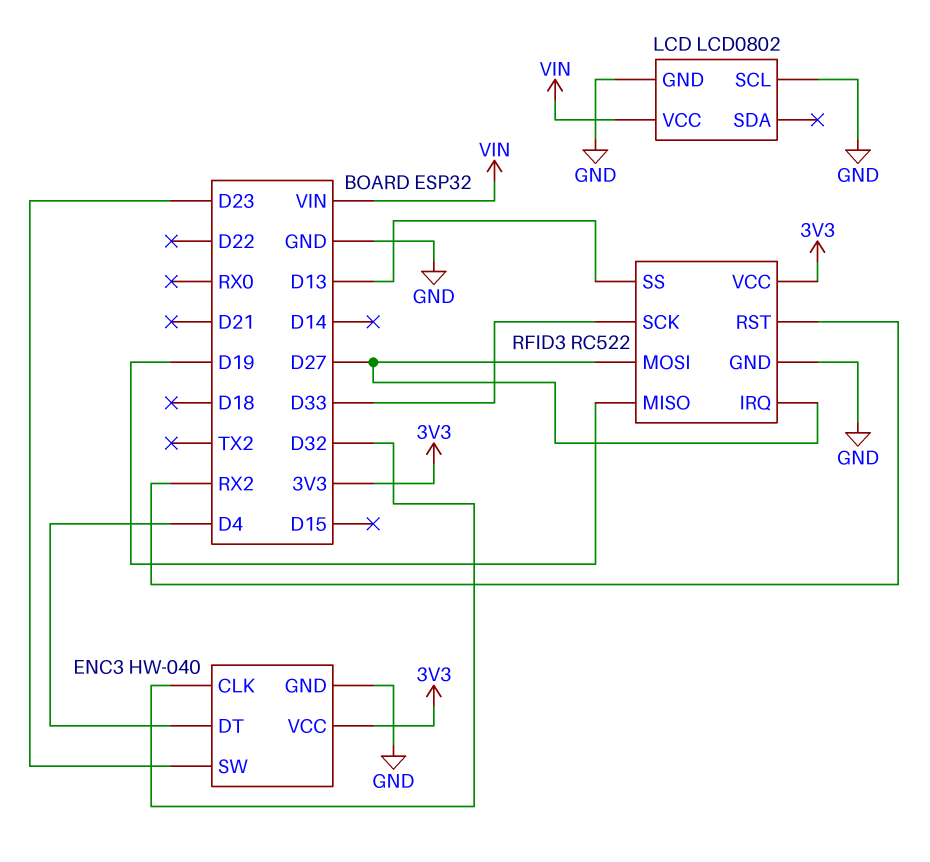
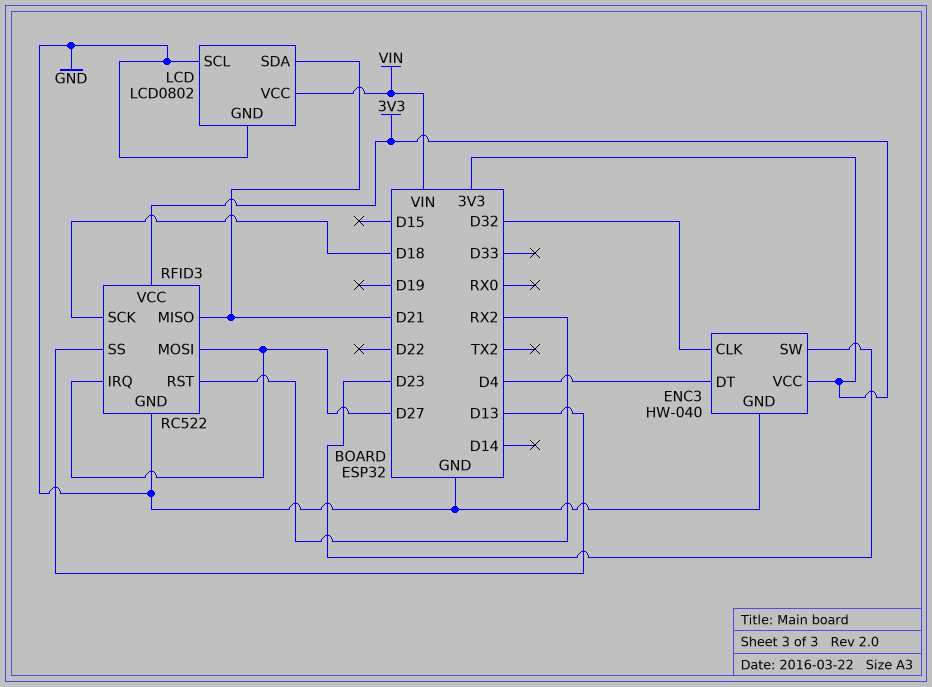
LCD pin SDA: none -> D21
RFID3 pin MISO: D19 -> D21
RFID3 pin SCK: D33 -> D18

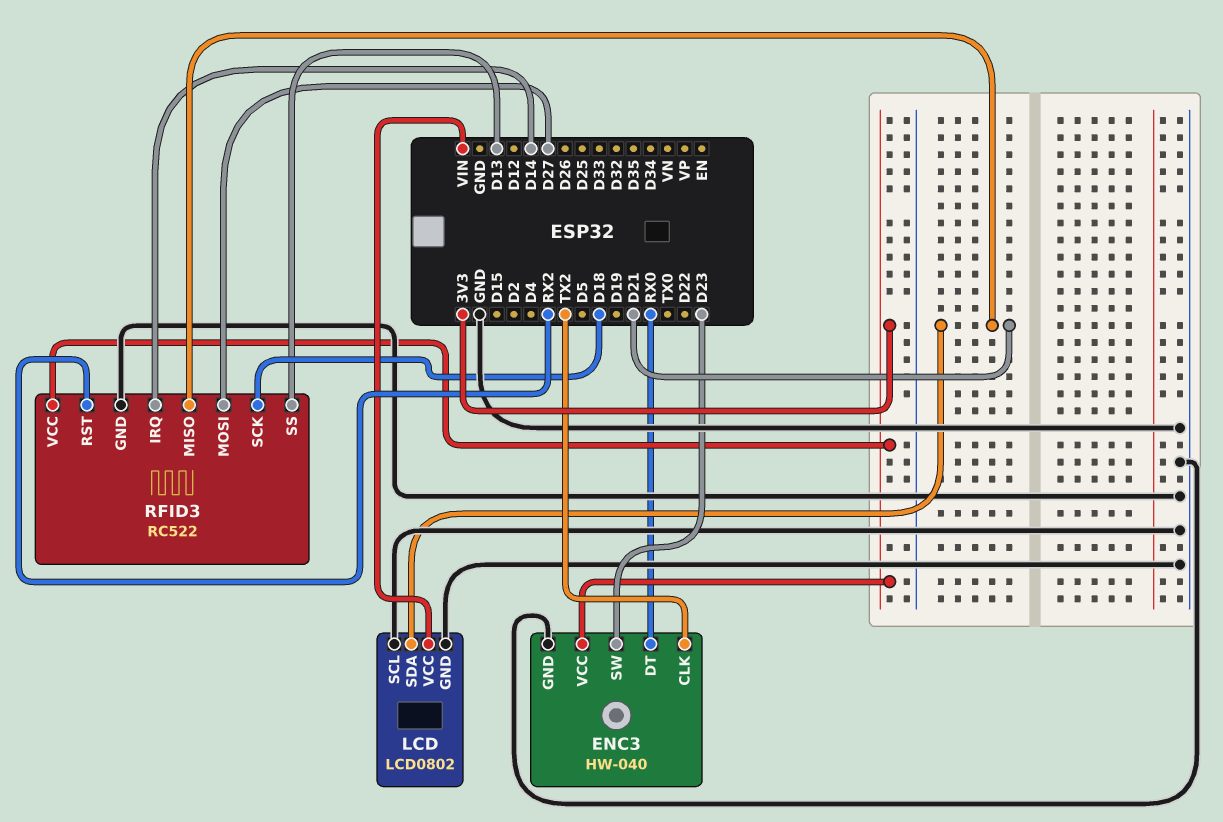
ENC3 pin CLK: D32 -> TX2
ENC3 pin DT: D4 -> RX0
RFID3 pin IRQ: D27 -> D14

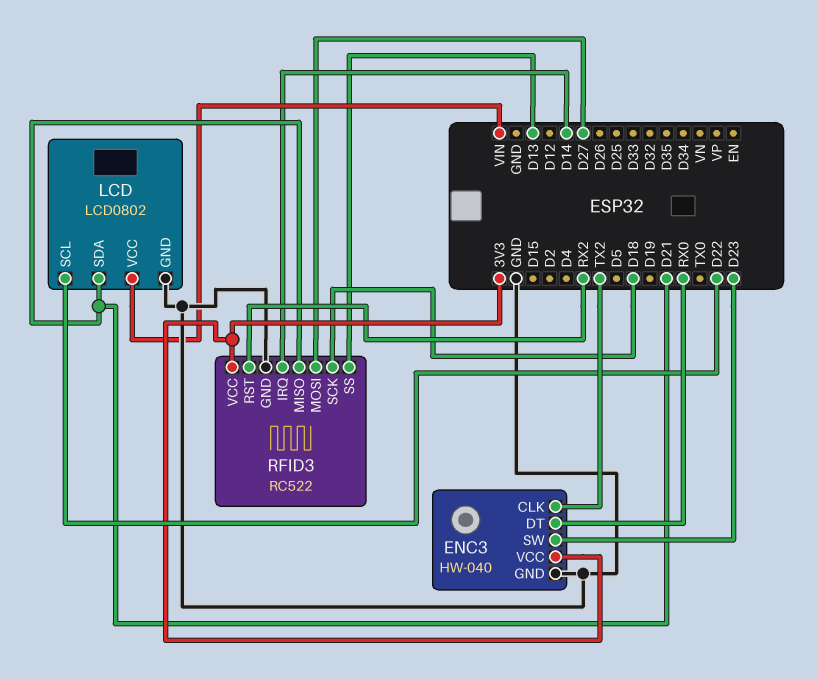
LCD pin SCL: GND -> D22

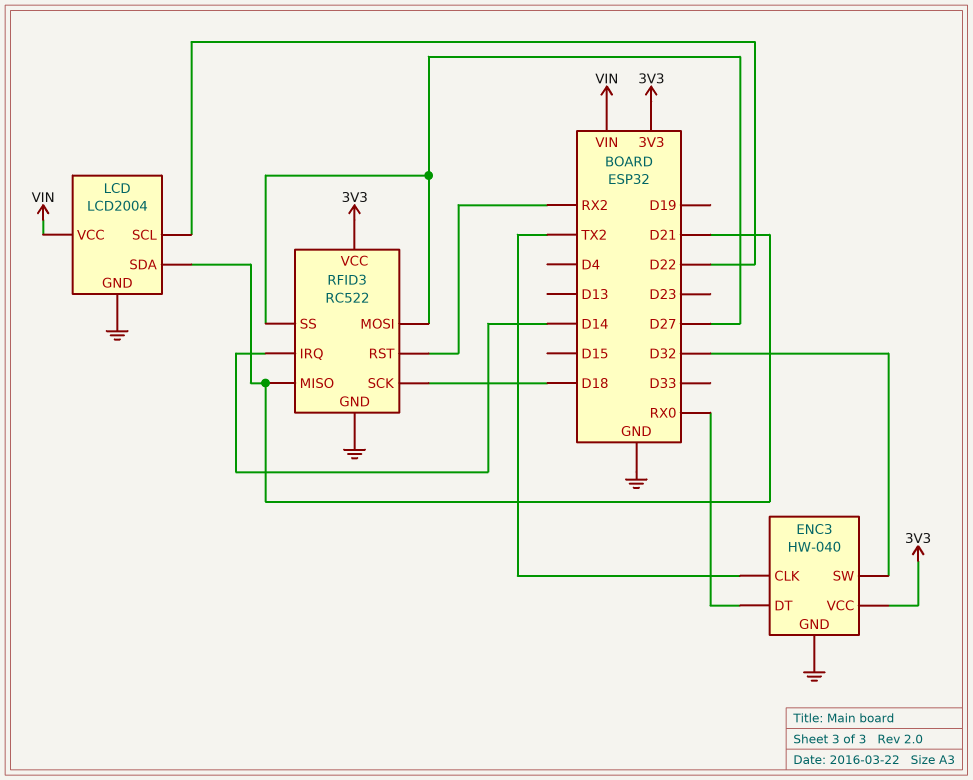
ENC3 pin SW: D23 -> D32
LCD: LCD0802 -> LCD2004
RFID3 pin SS: D13 -> D27

